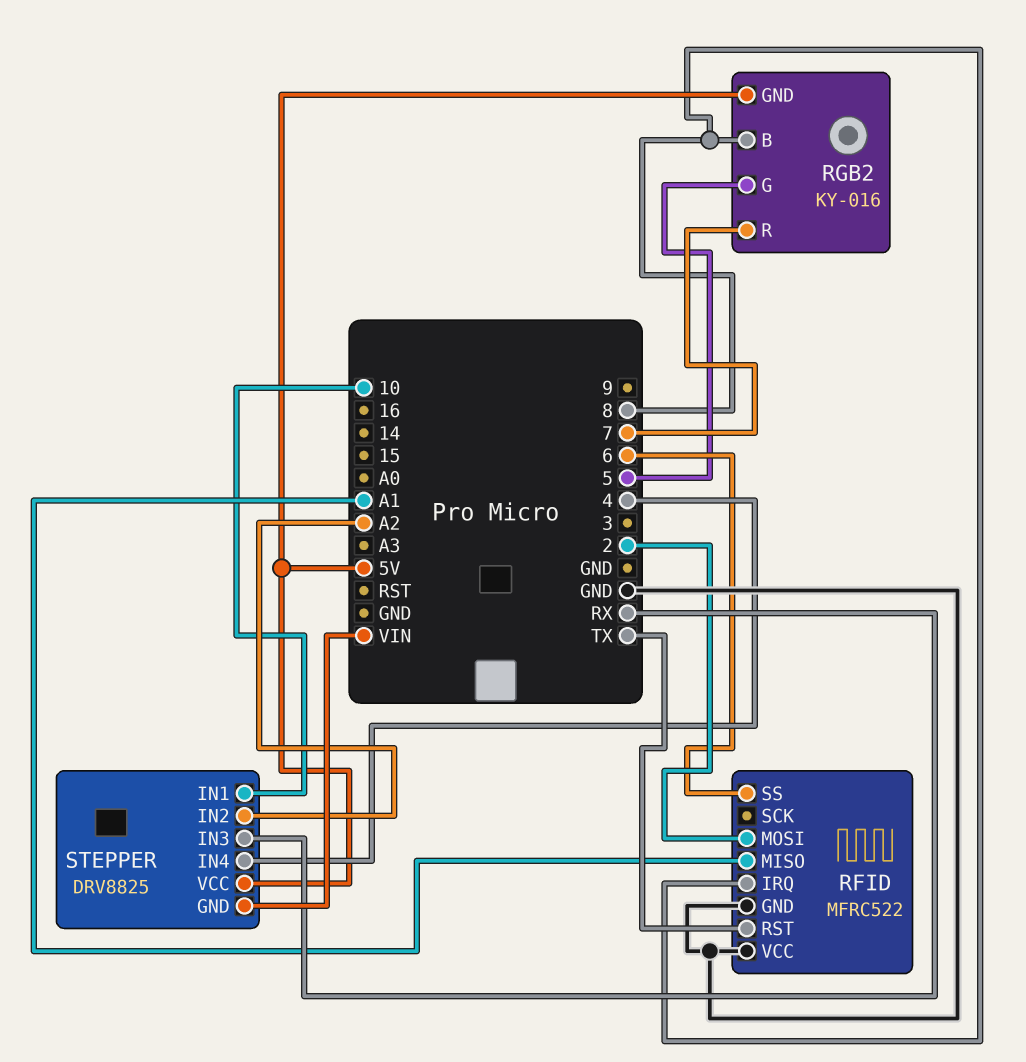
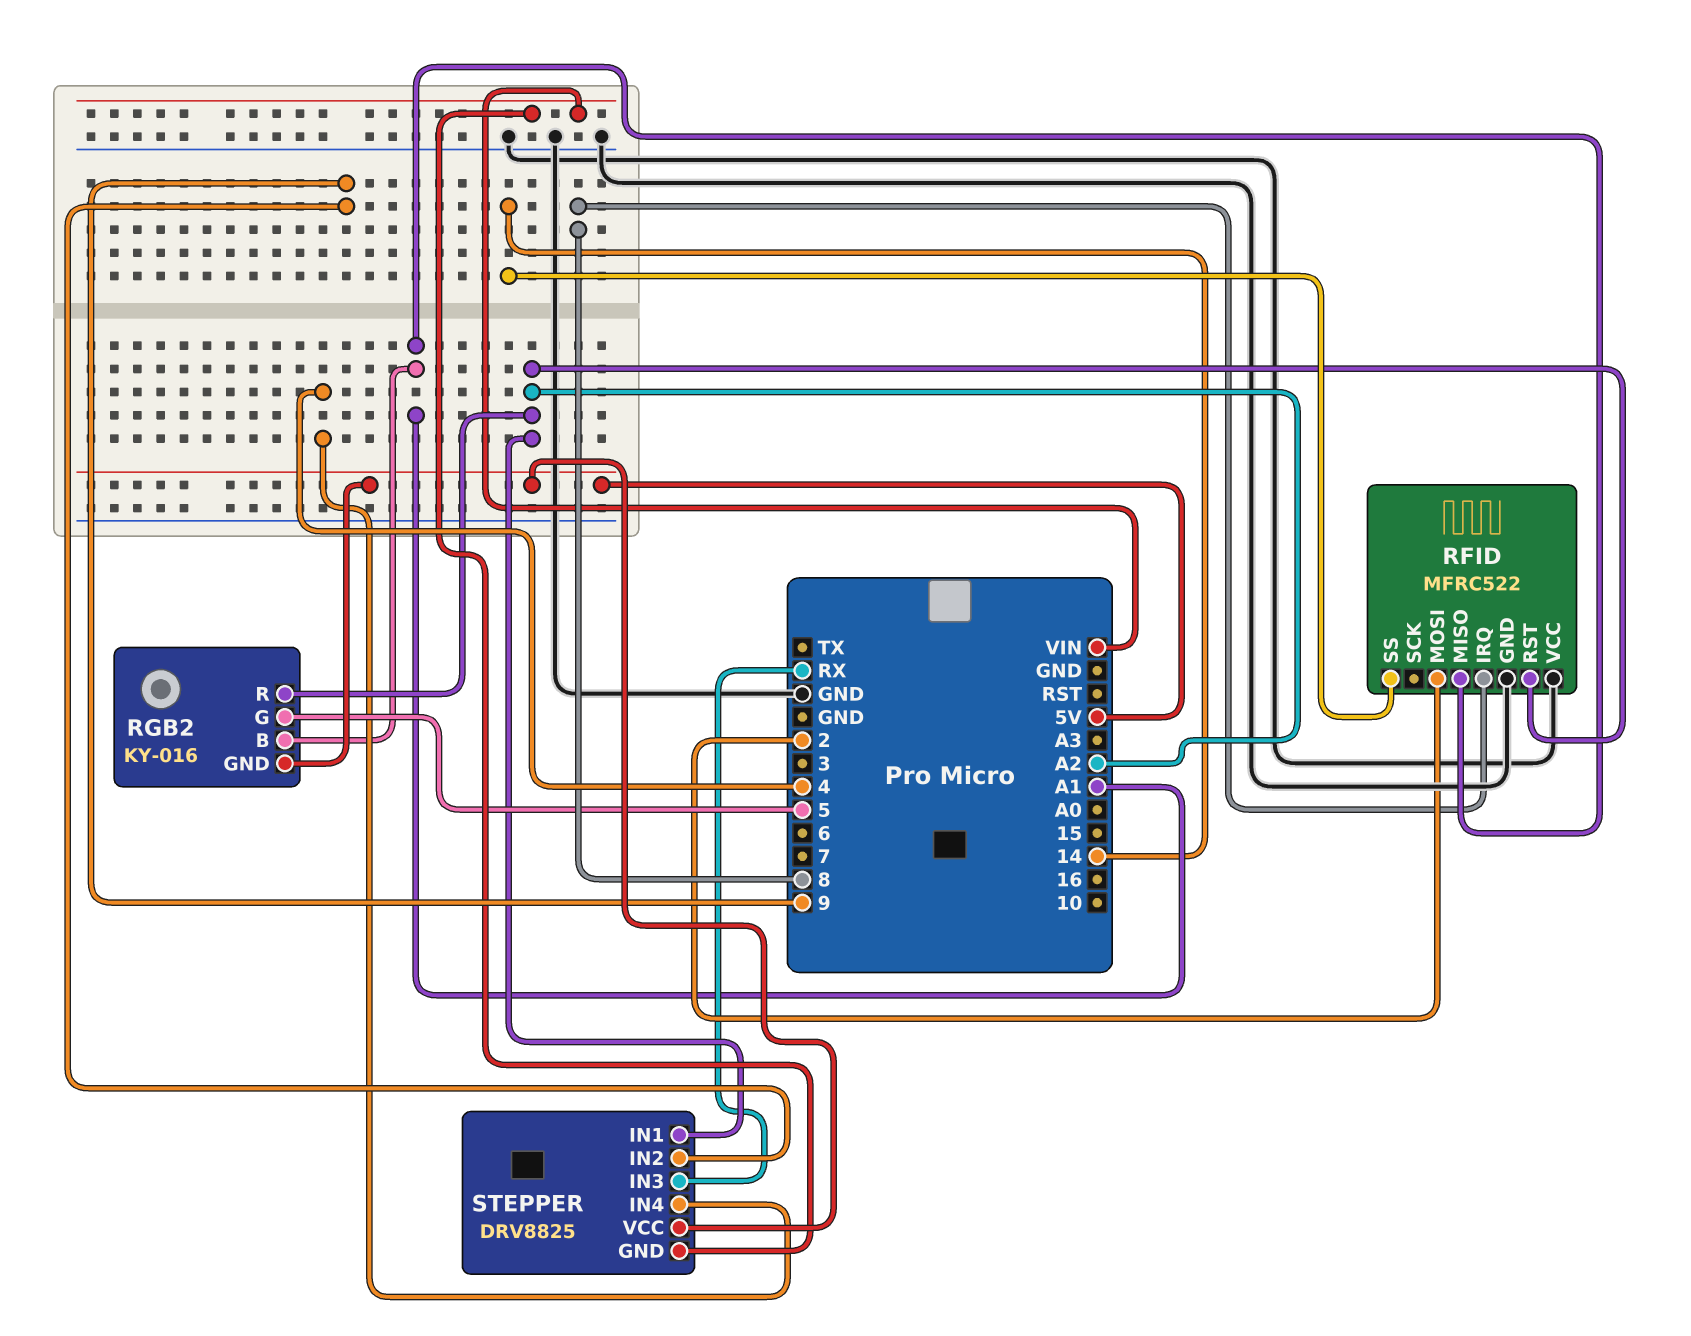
RFID pin RST: TX -> A2
RFID pin SS: 6 -> 14
RGB2 pin B: 8 -> A1
RGB2 pin R: 7 -> A2
STEPPER pin IN1: 10 -> A2
STEPPER pin IN2: A2 -> 9

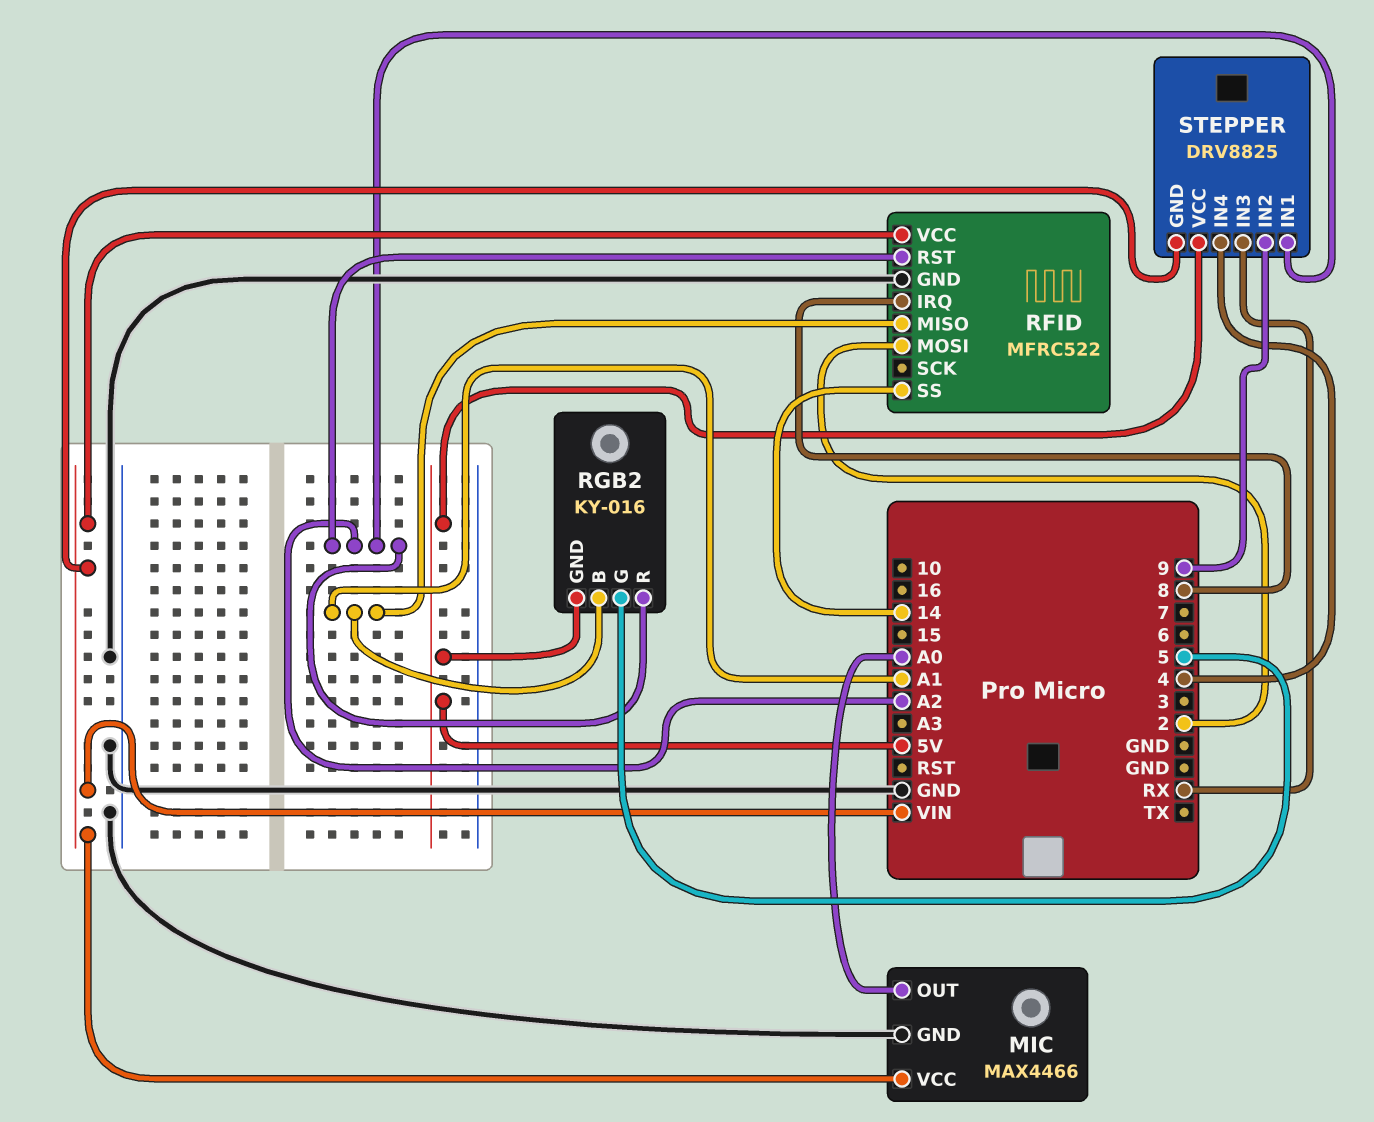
MIC: none -> MAX4466
MIC pin GND: none -> GND
MIC pin OUT: none -> A0
MIC pin VCC: none -> VIN
RFID pin VCC: GND -> VIN

